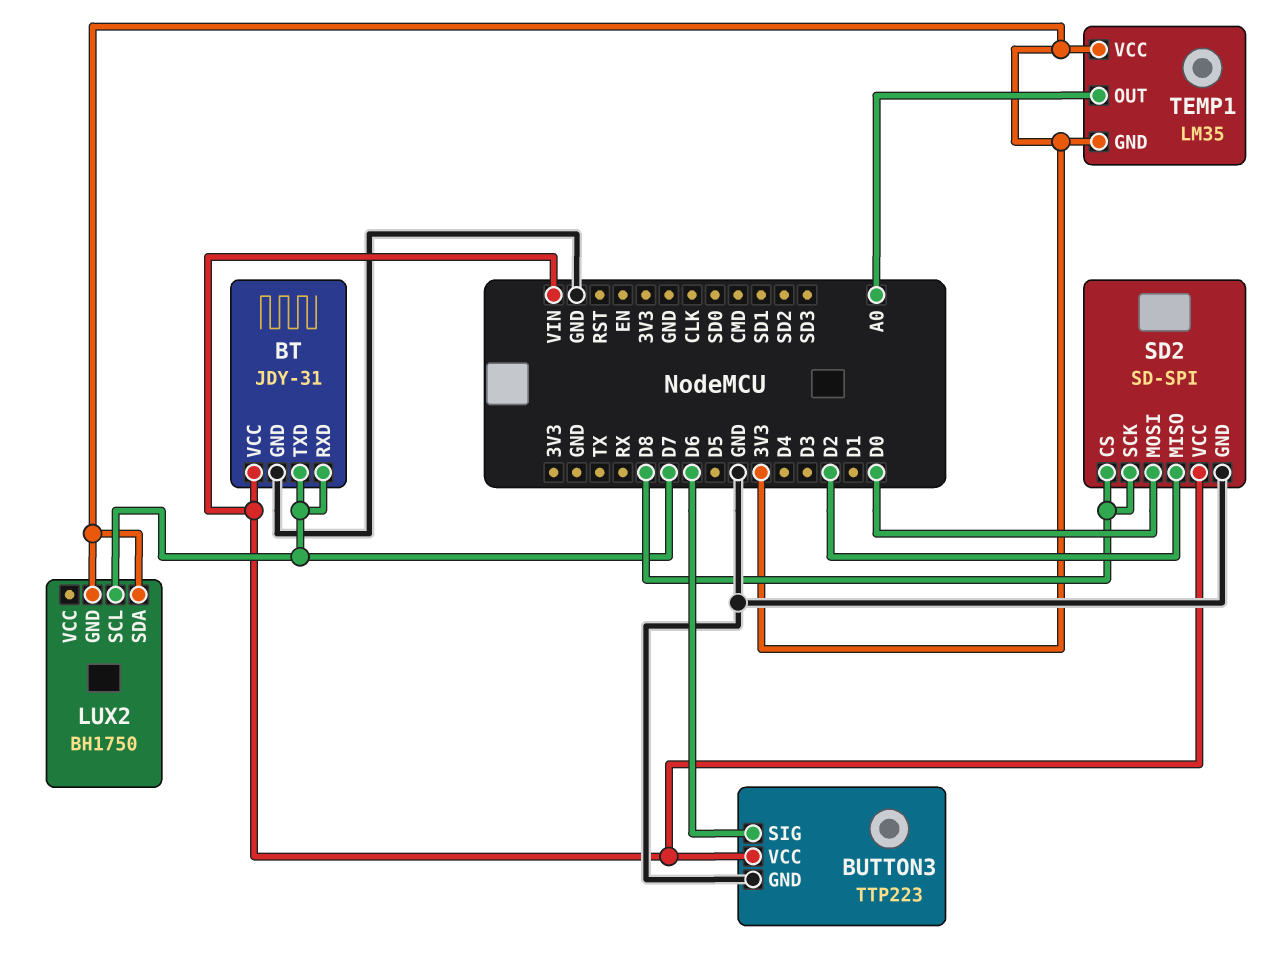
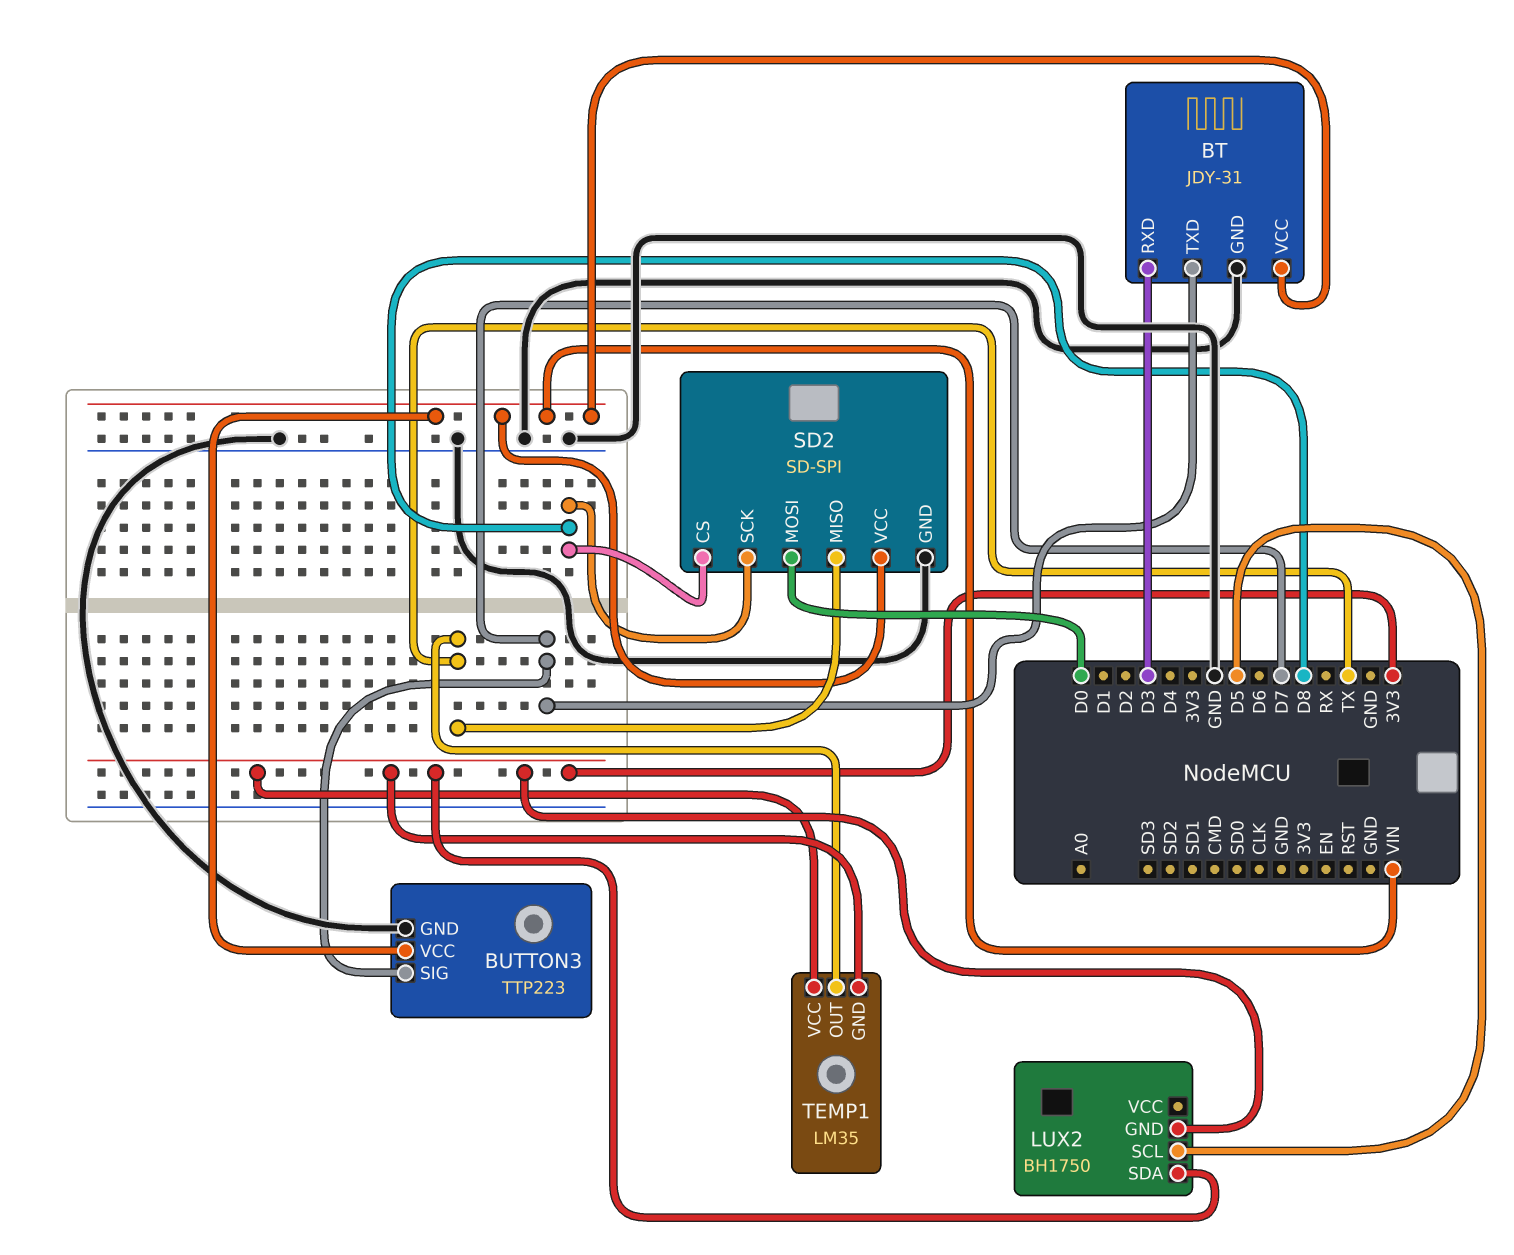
BT pin RXD: D7 -> D3
BUTTON3 pin SIG: D6 -> D7
LUX2 pin SCL: D7 -> D5
SD2 pin MISO: D2 -> TX
TEMP1 pin OUT: A0 -> TX

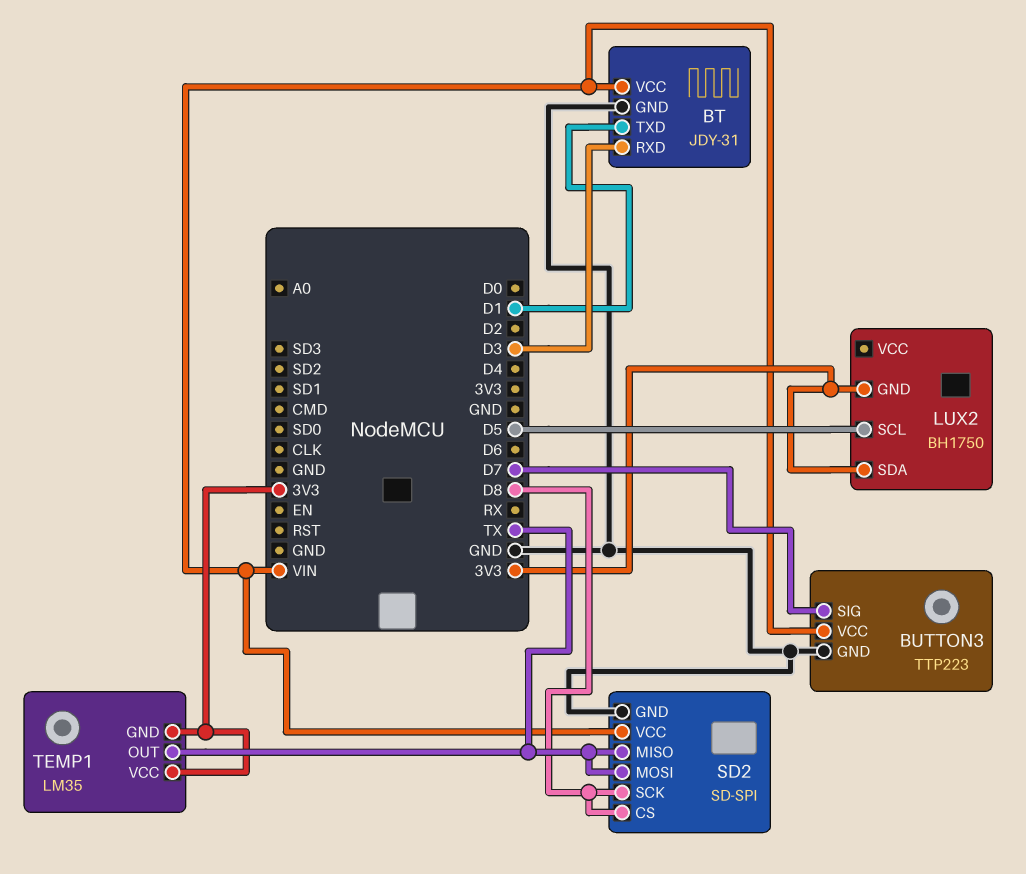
BT pin TXD: D7 -> D1
SD2 pin MOSI: D0 -> TX

